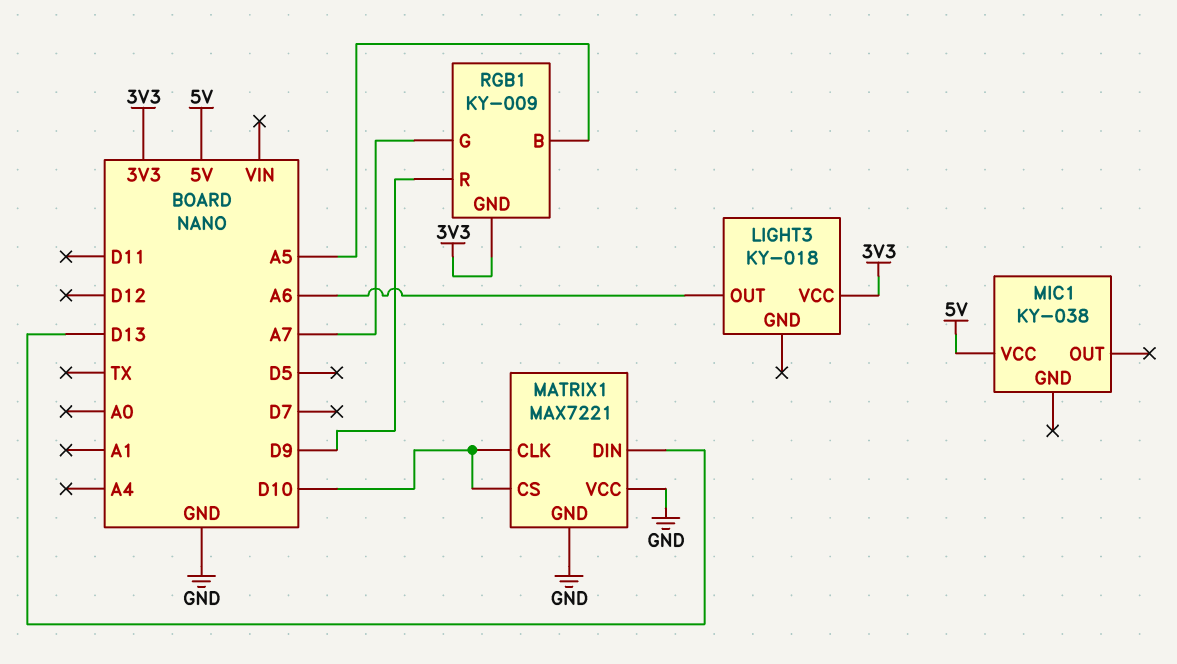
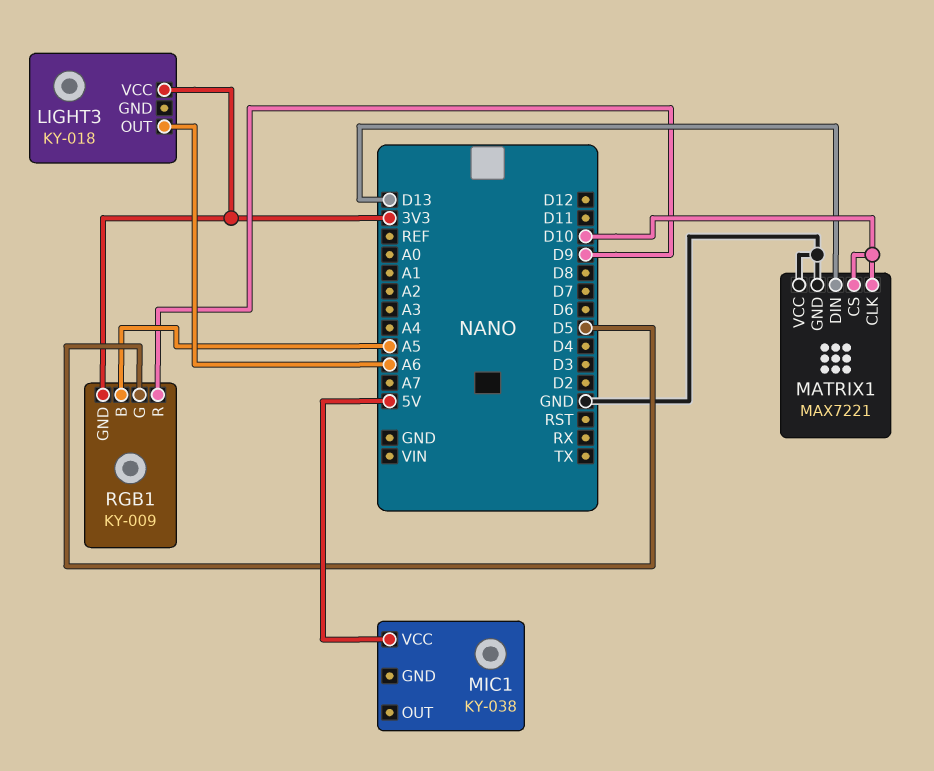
RGB1 pin G: A7 -> D5

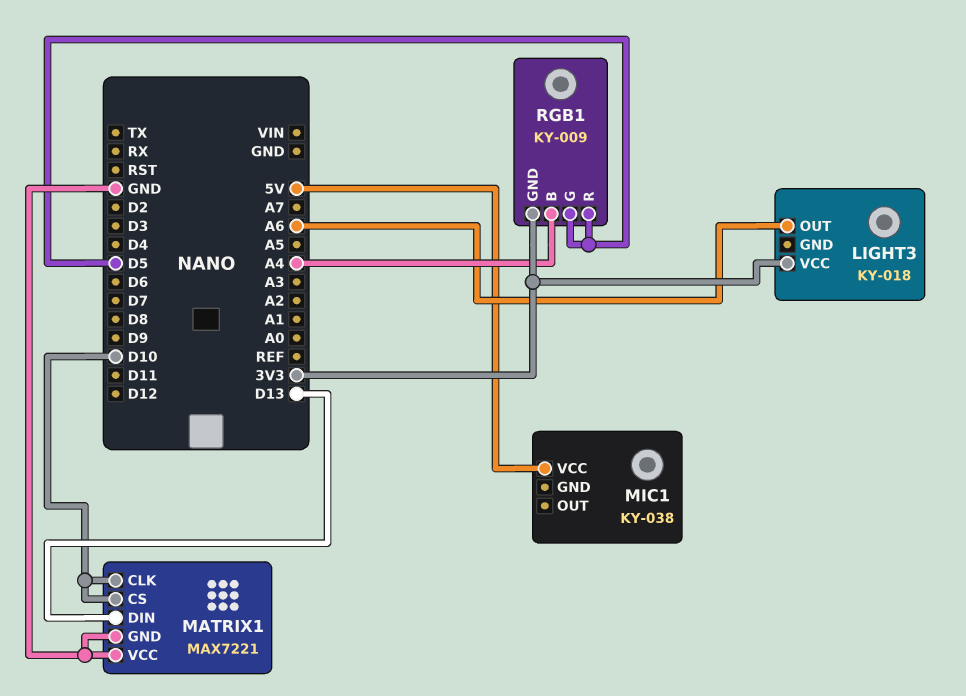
RGB1 pin B: A5 -> A4
RGB1 pin R: D9 -> D5

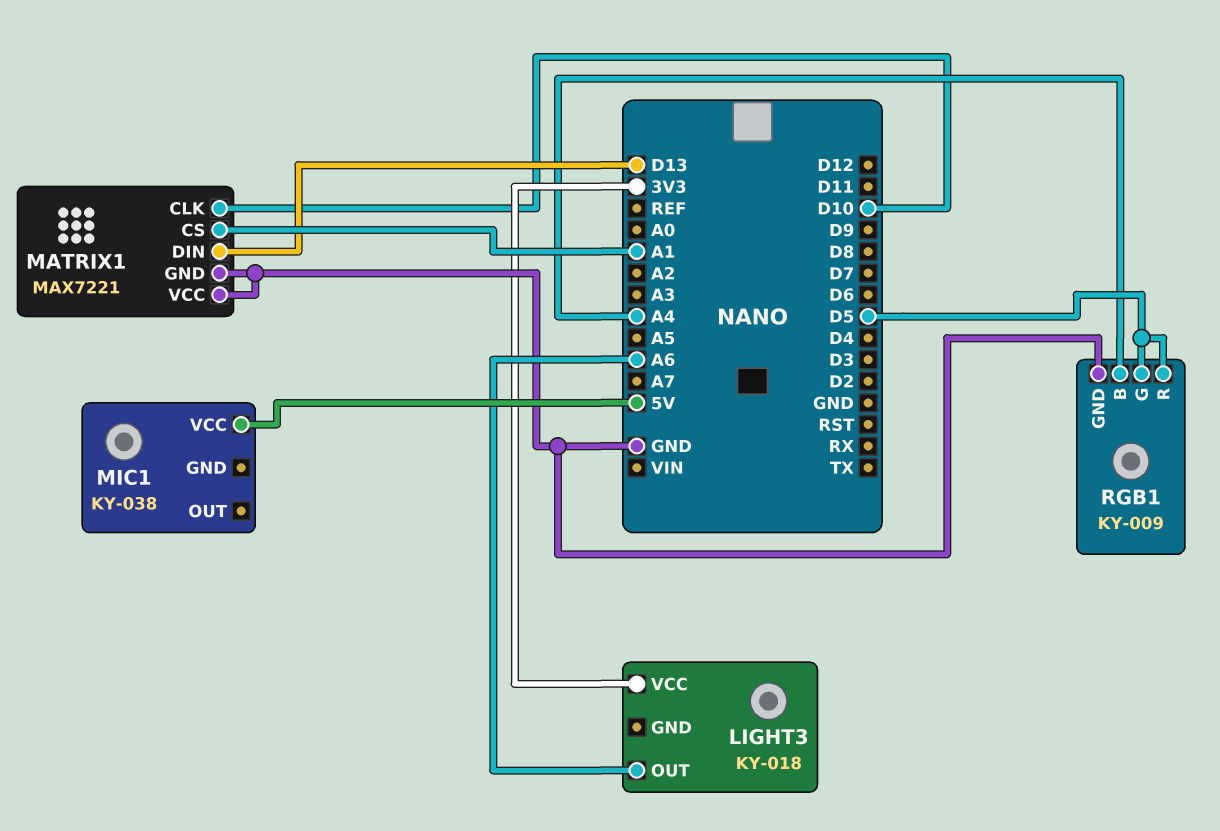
MATRIX1 pin CS: D10 -> A1
RGB1 pin GND: 3V3 -> GND

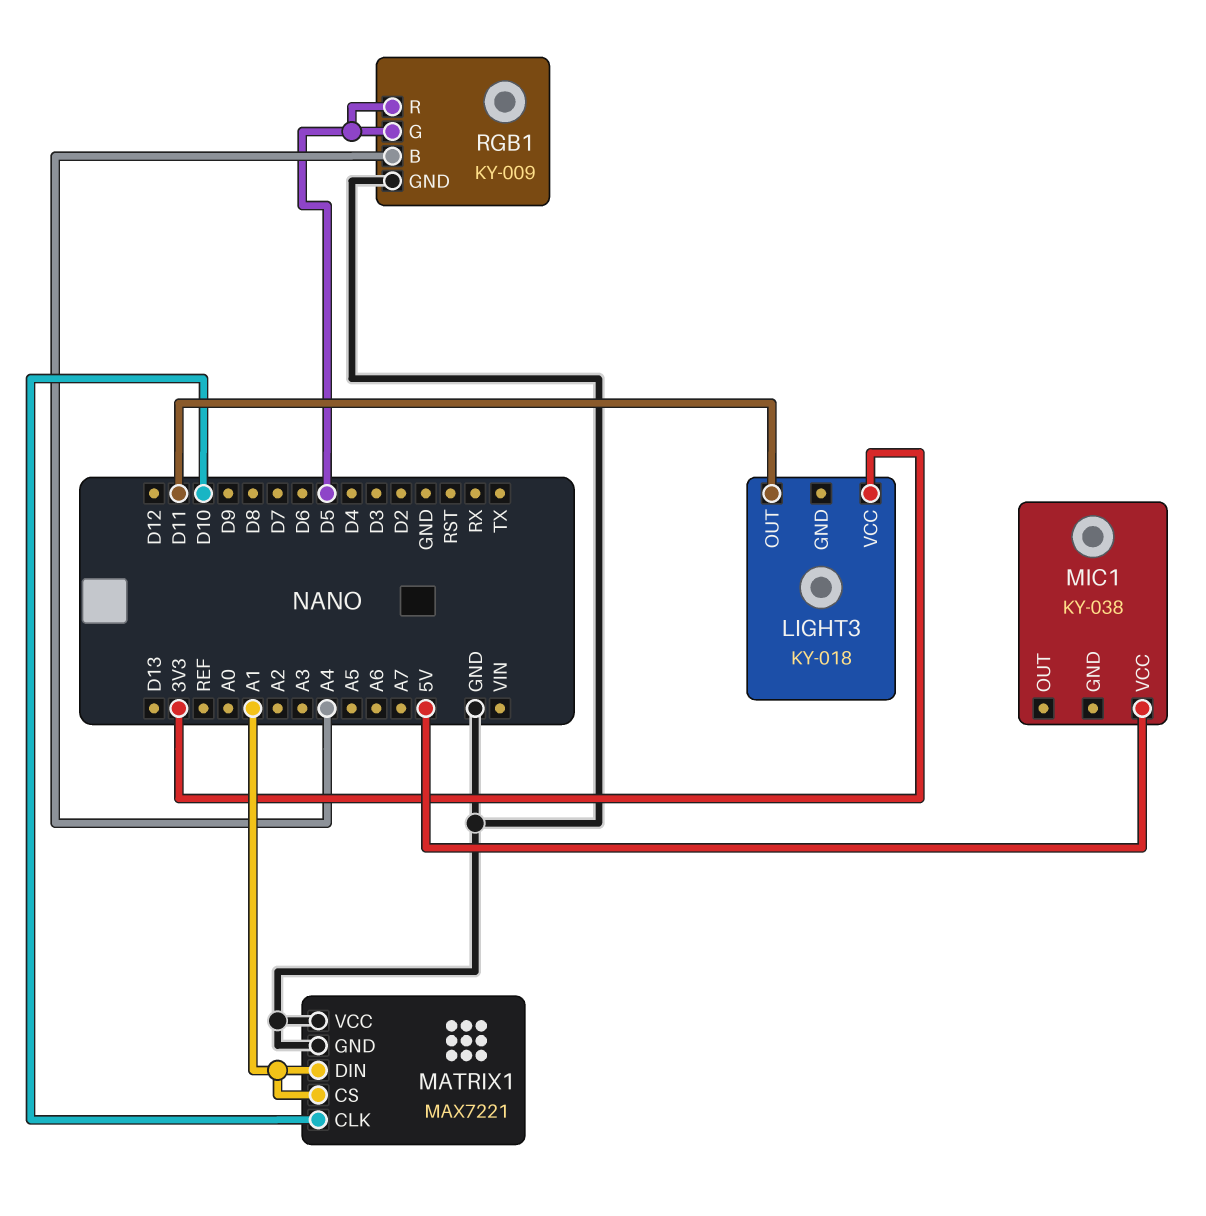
LIGHT3 pin OUT: A6 -> D11
MATRIX1 pin DIN: D13 -> A1

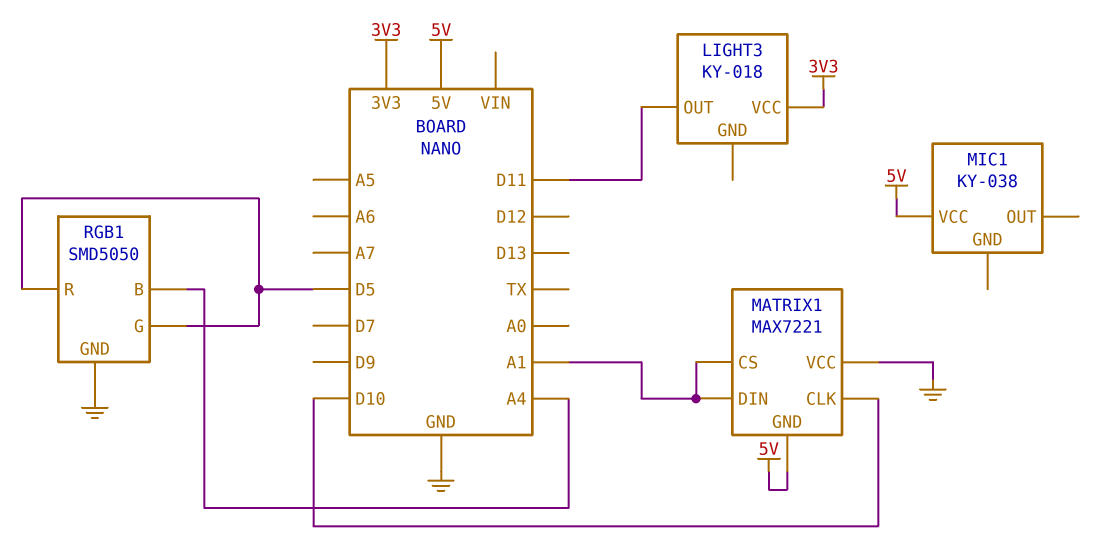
MATRIX1 pin GND: GND -> 5V
RGB1: KY-009 -> SMD5050

